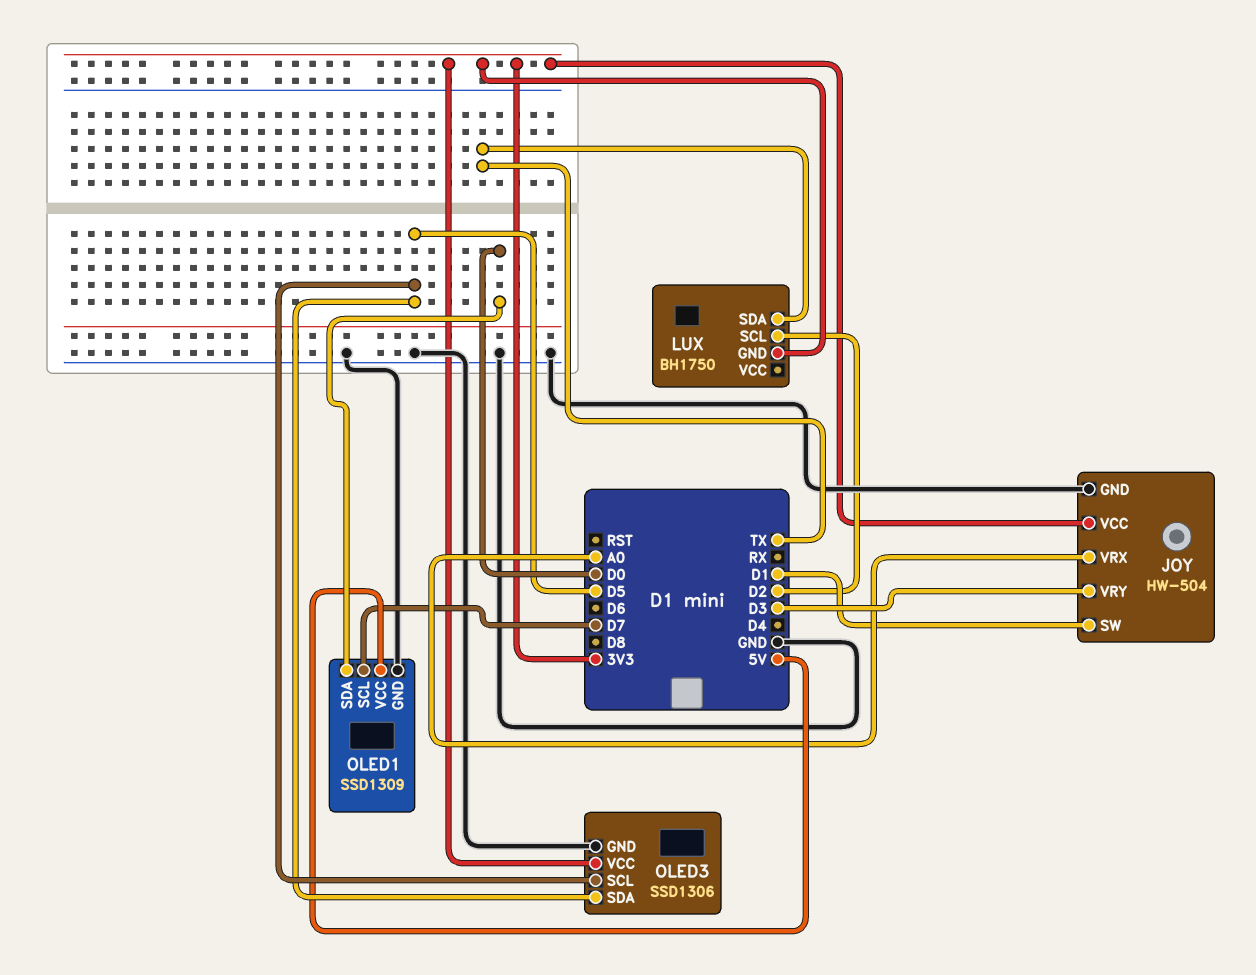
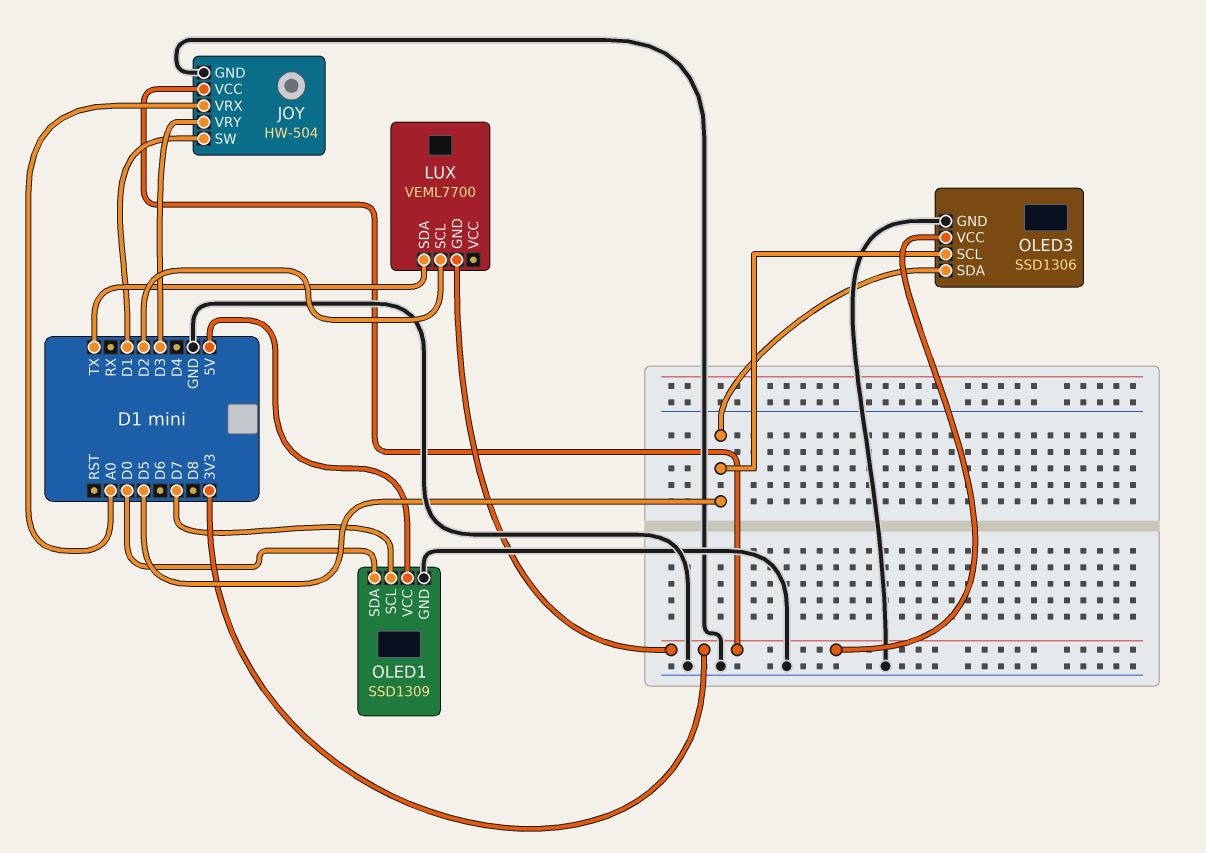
LUX: BH1750 -> VEML7700

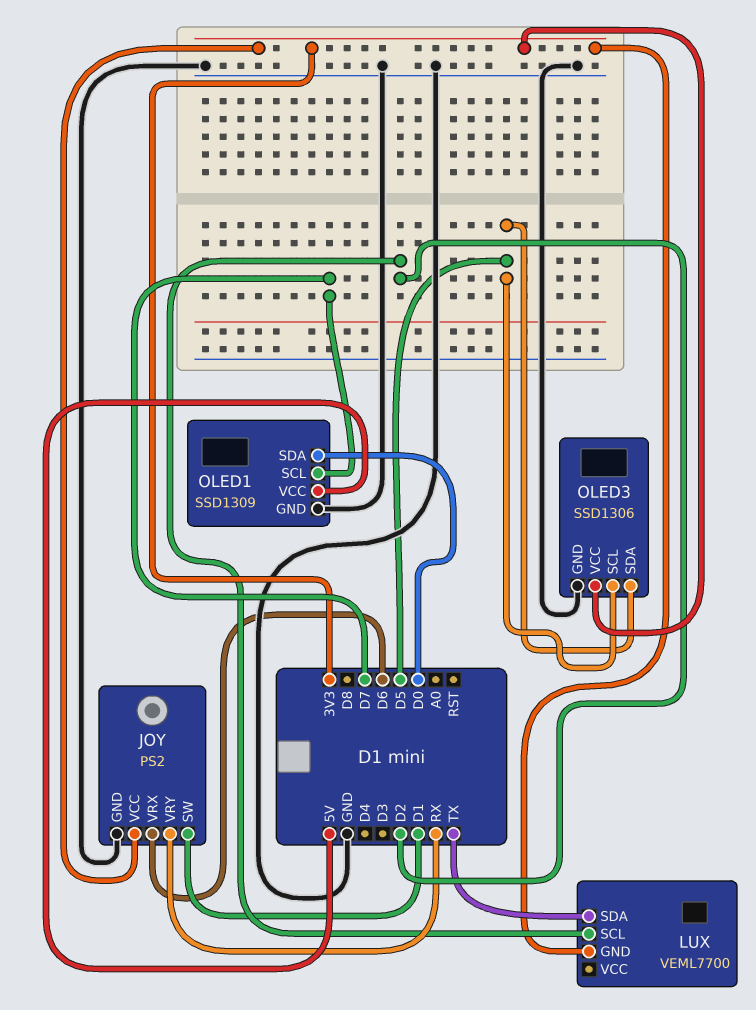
JOY: HW-504 -> PS2
JOY pin VRX: A0 -> D6
JOY pin VRY: D3 -> RX

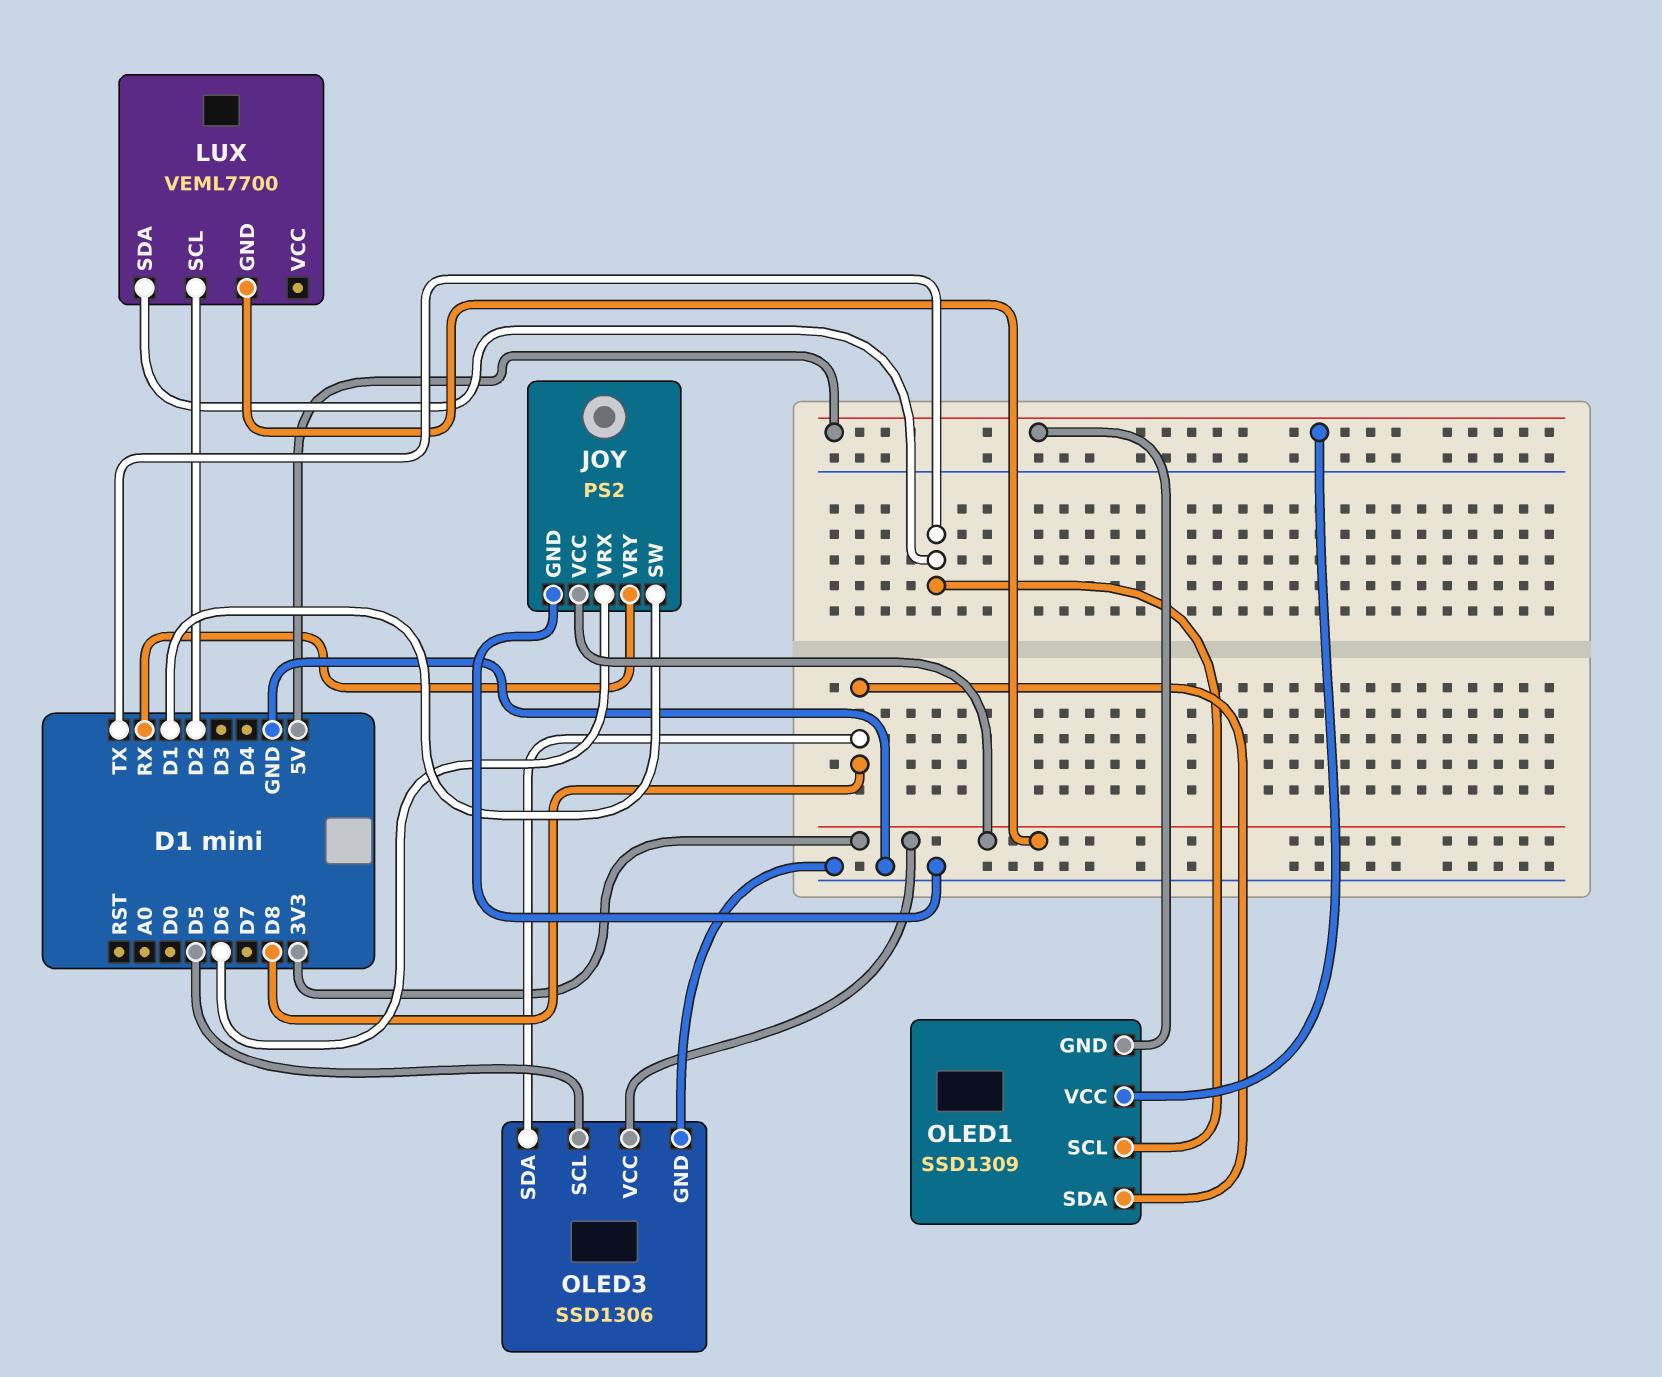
OLED1 pin GND: GND -> 5V
OLED1 pin SCL: D7 -> TX
OLED1 pin SDA: D0 -> D8
OLED3 pin SDA: D5 -> D8

